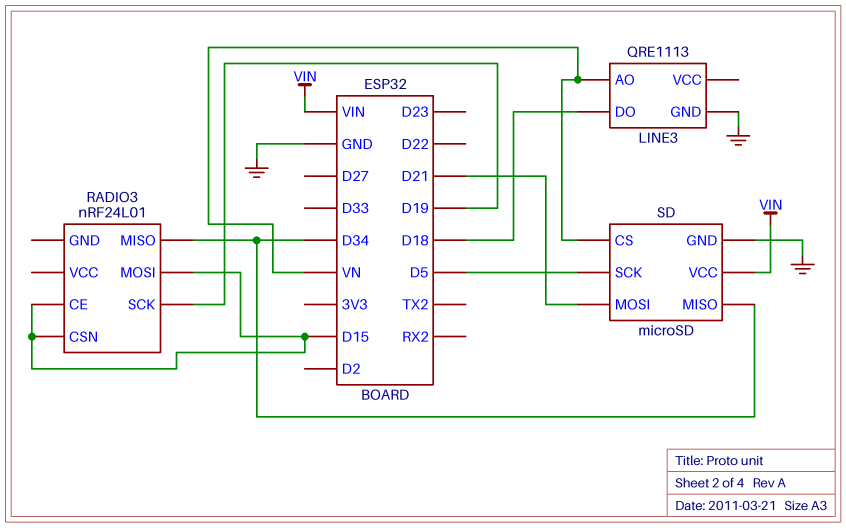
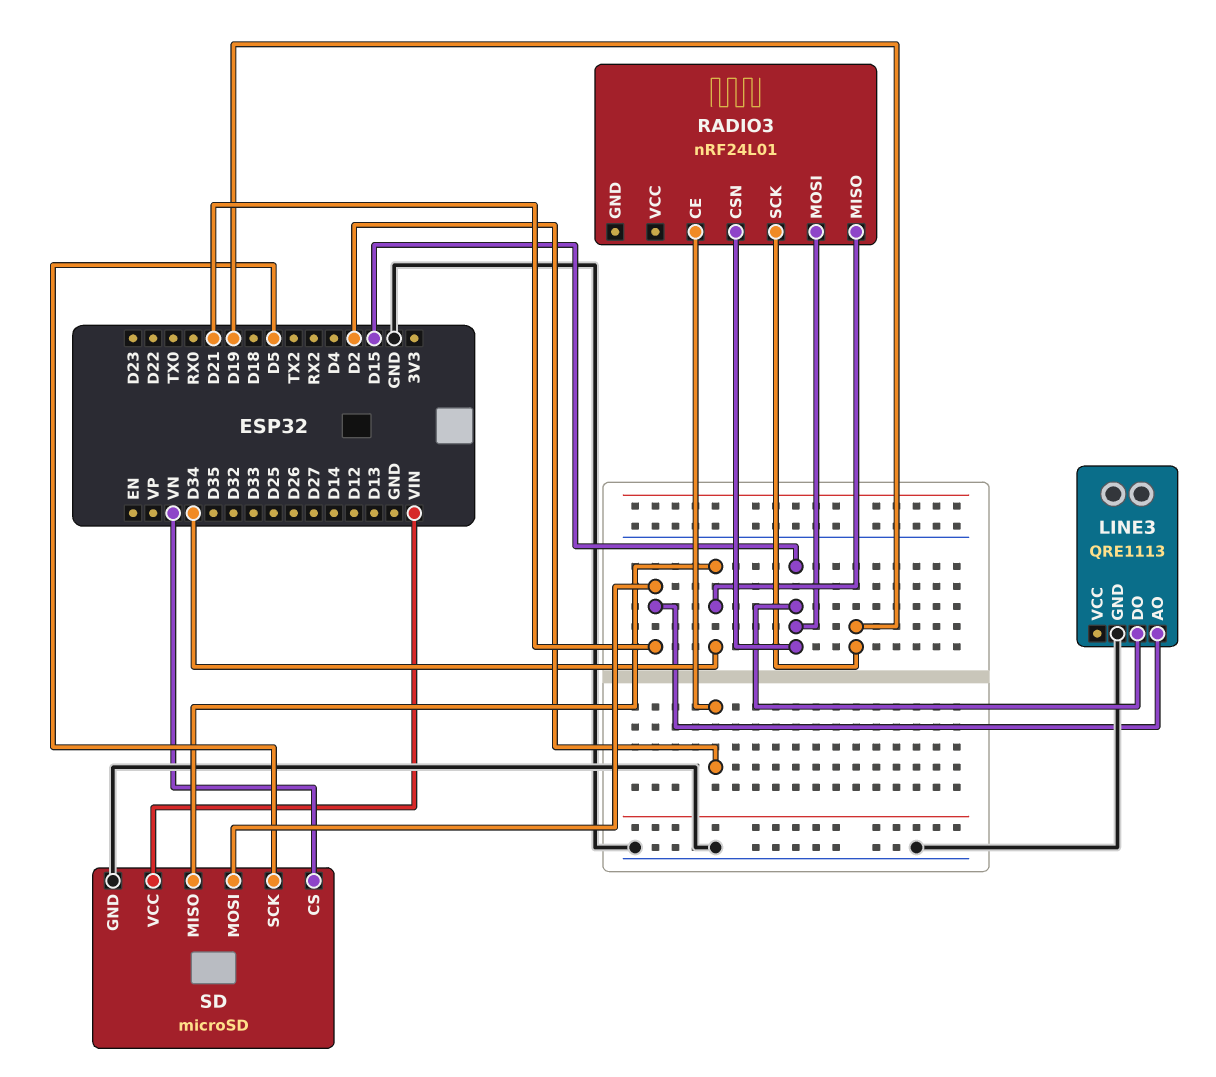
LINE3 pin AO: VN -> D21
LINE3 pin DO: D18 -> D15
RADIO3 pin CE: D15 -> D2

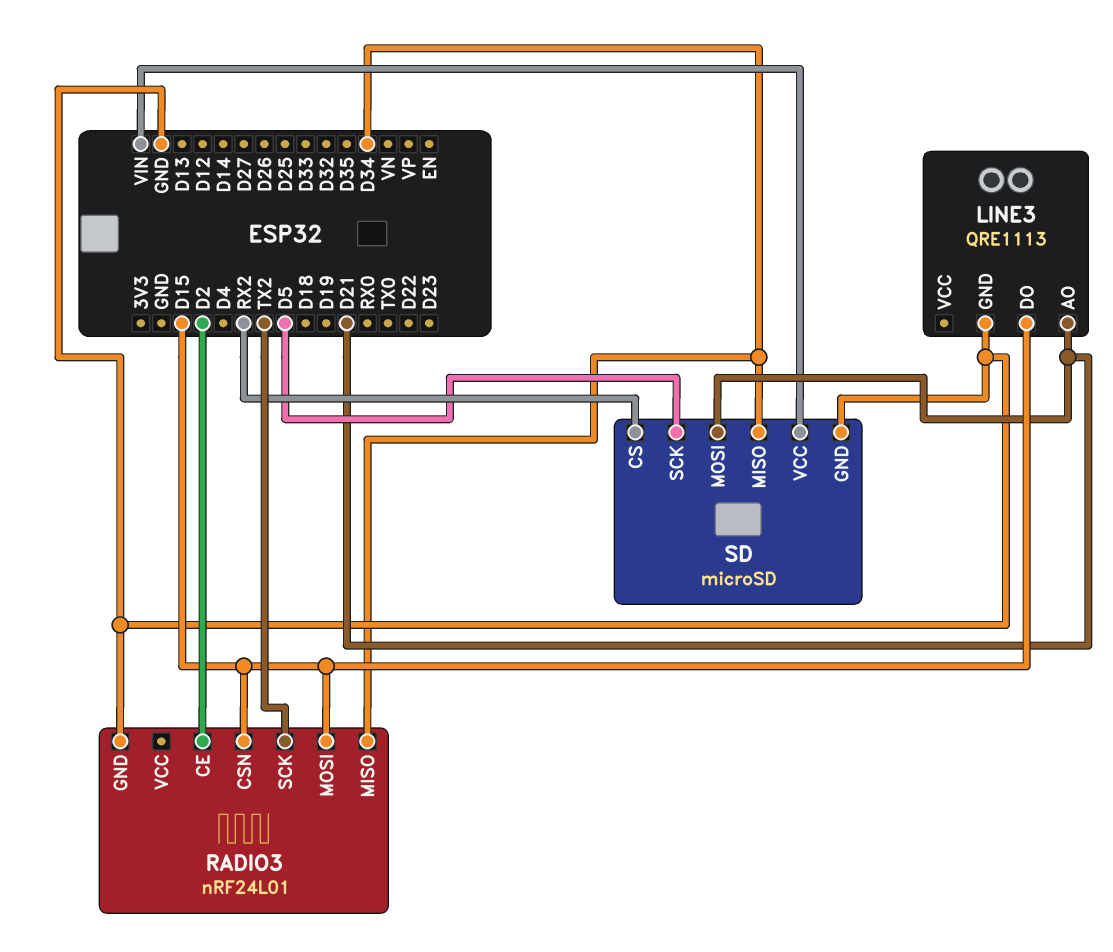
RADIO3 pin GND: none -> GND
RADIO3 pin SCK: D19 -> TX2
SD pin CS: VN -> RX2

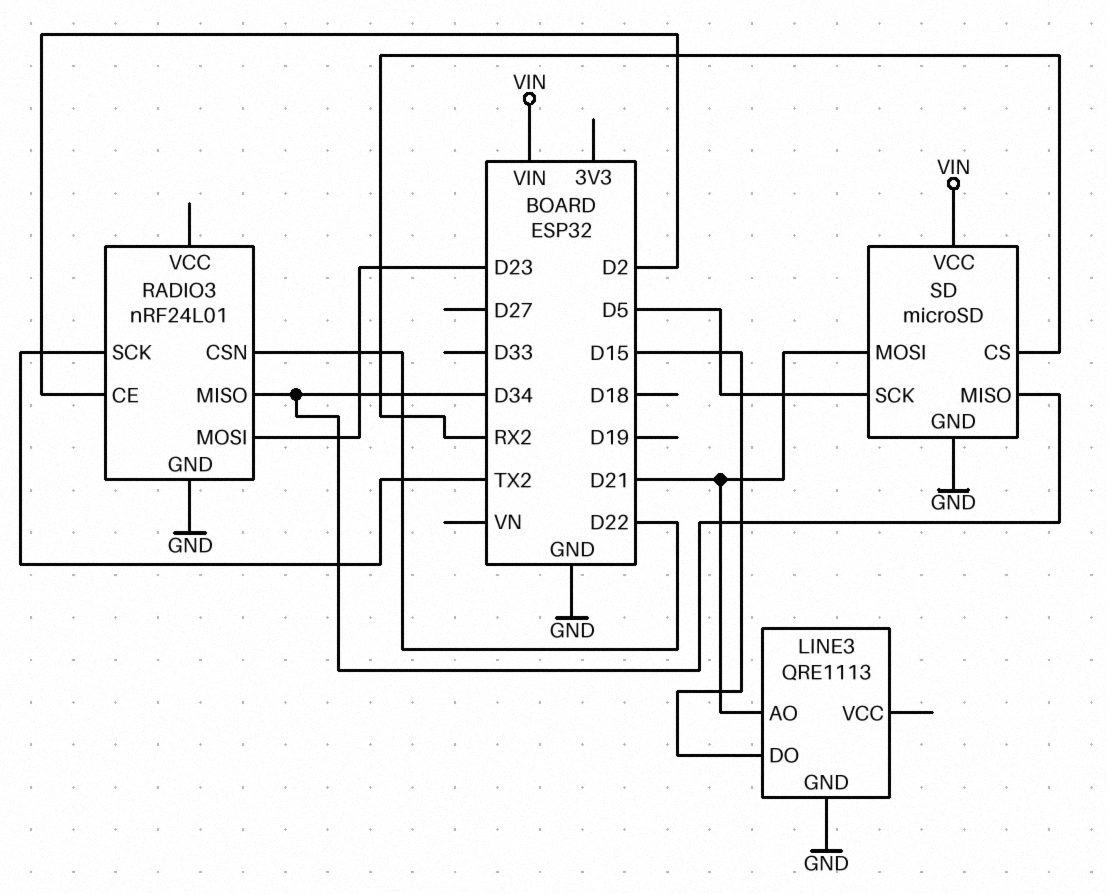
RADIO3 pin CSN: D15 -> D22
RADIO3 pin MOSI: D15 -> D23

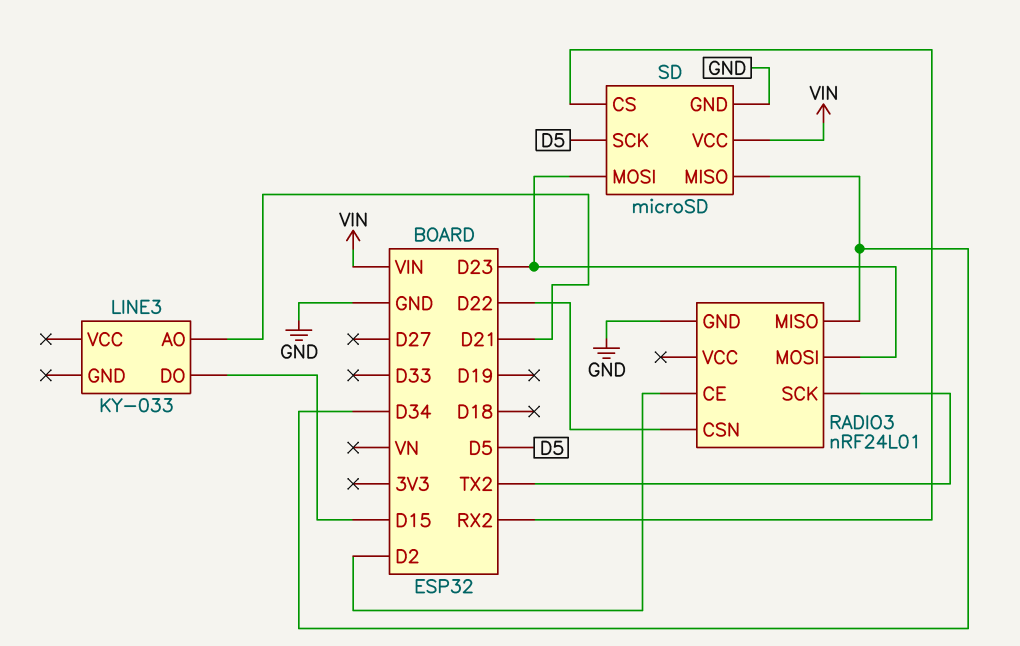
LINE3: QRE1113 -> KY-033
LINE3 pin GND: GND -> none
SD pin MOSI: D21 -> D23

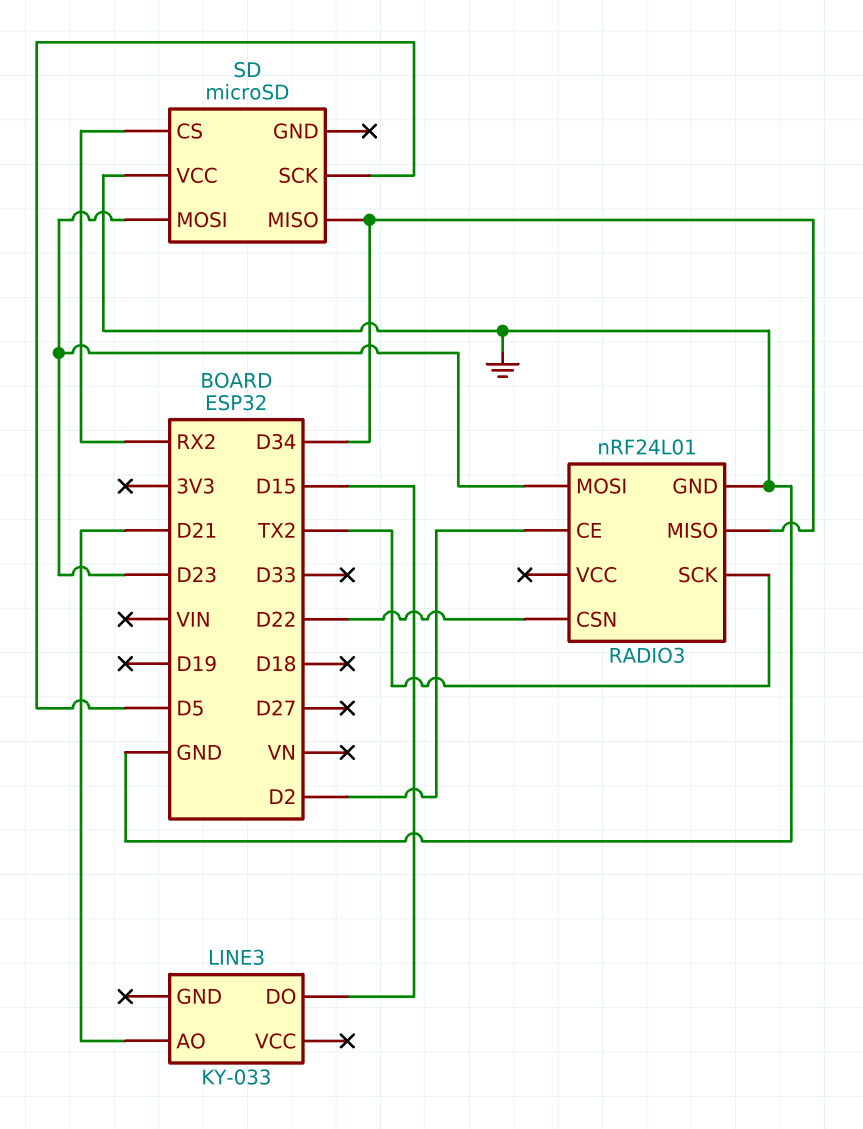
SD pin GND: GND -> none
SD pin VCC: VIN -> GND

